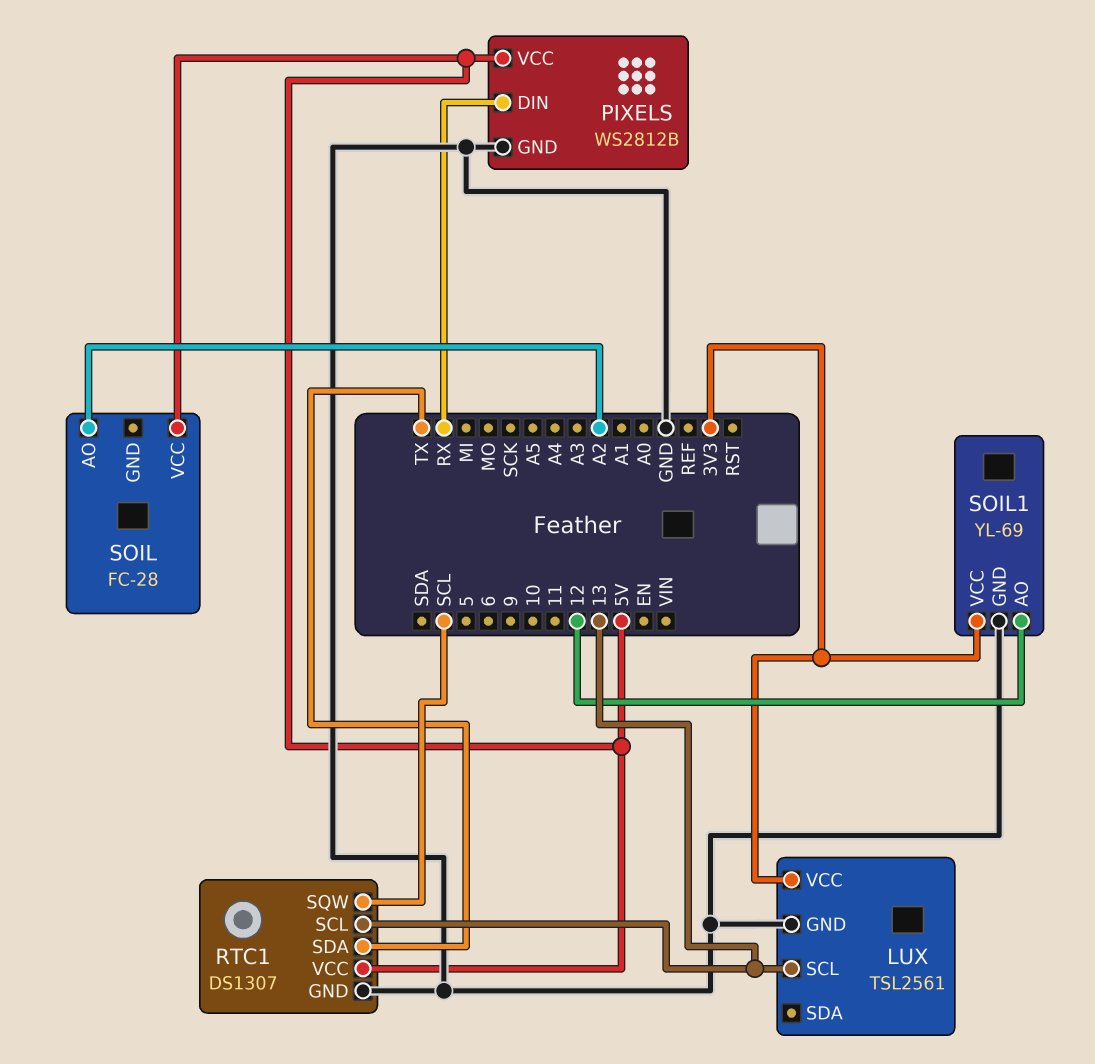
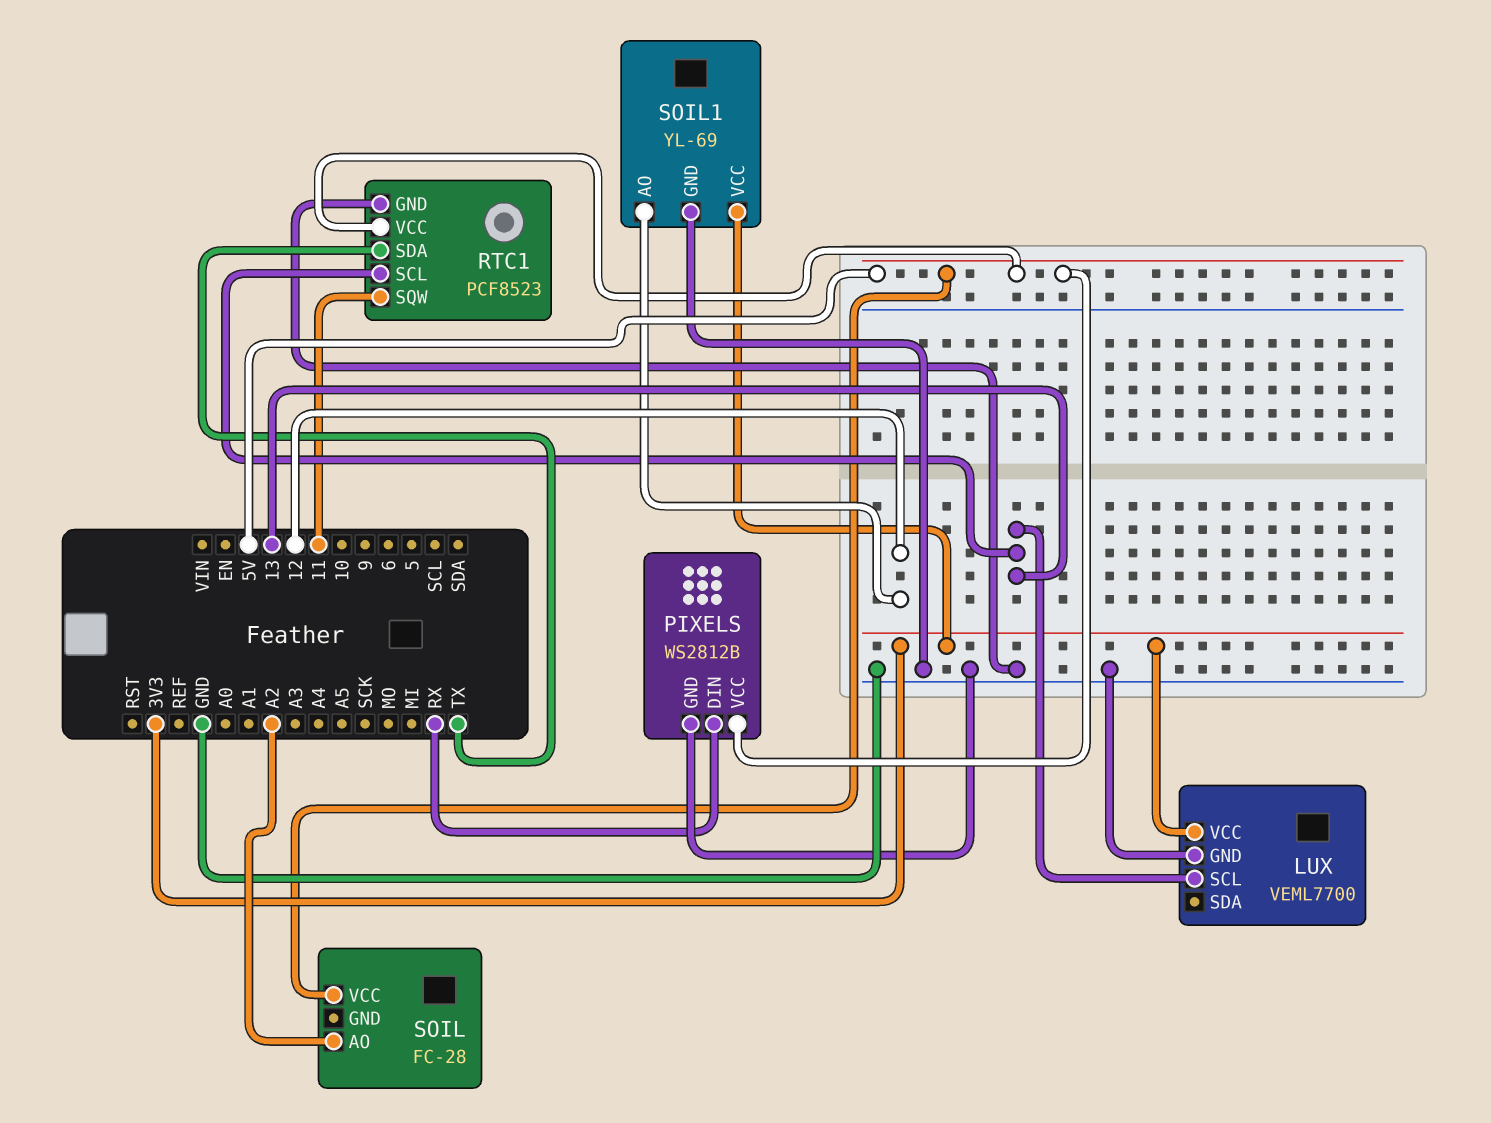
LUX: TSL2561 -> VEML7700
RTC1: DS1307 -> PCF8523
RTC1 pin SQW: SCL -> 11

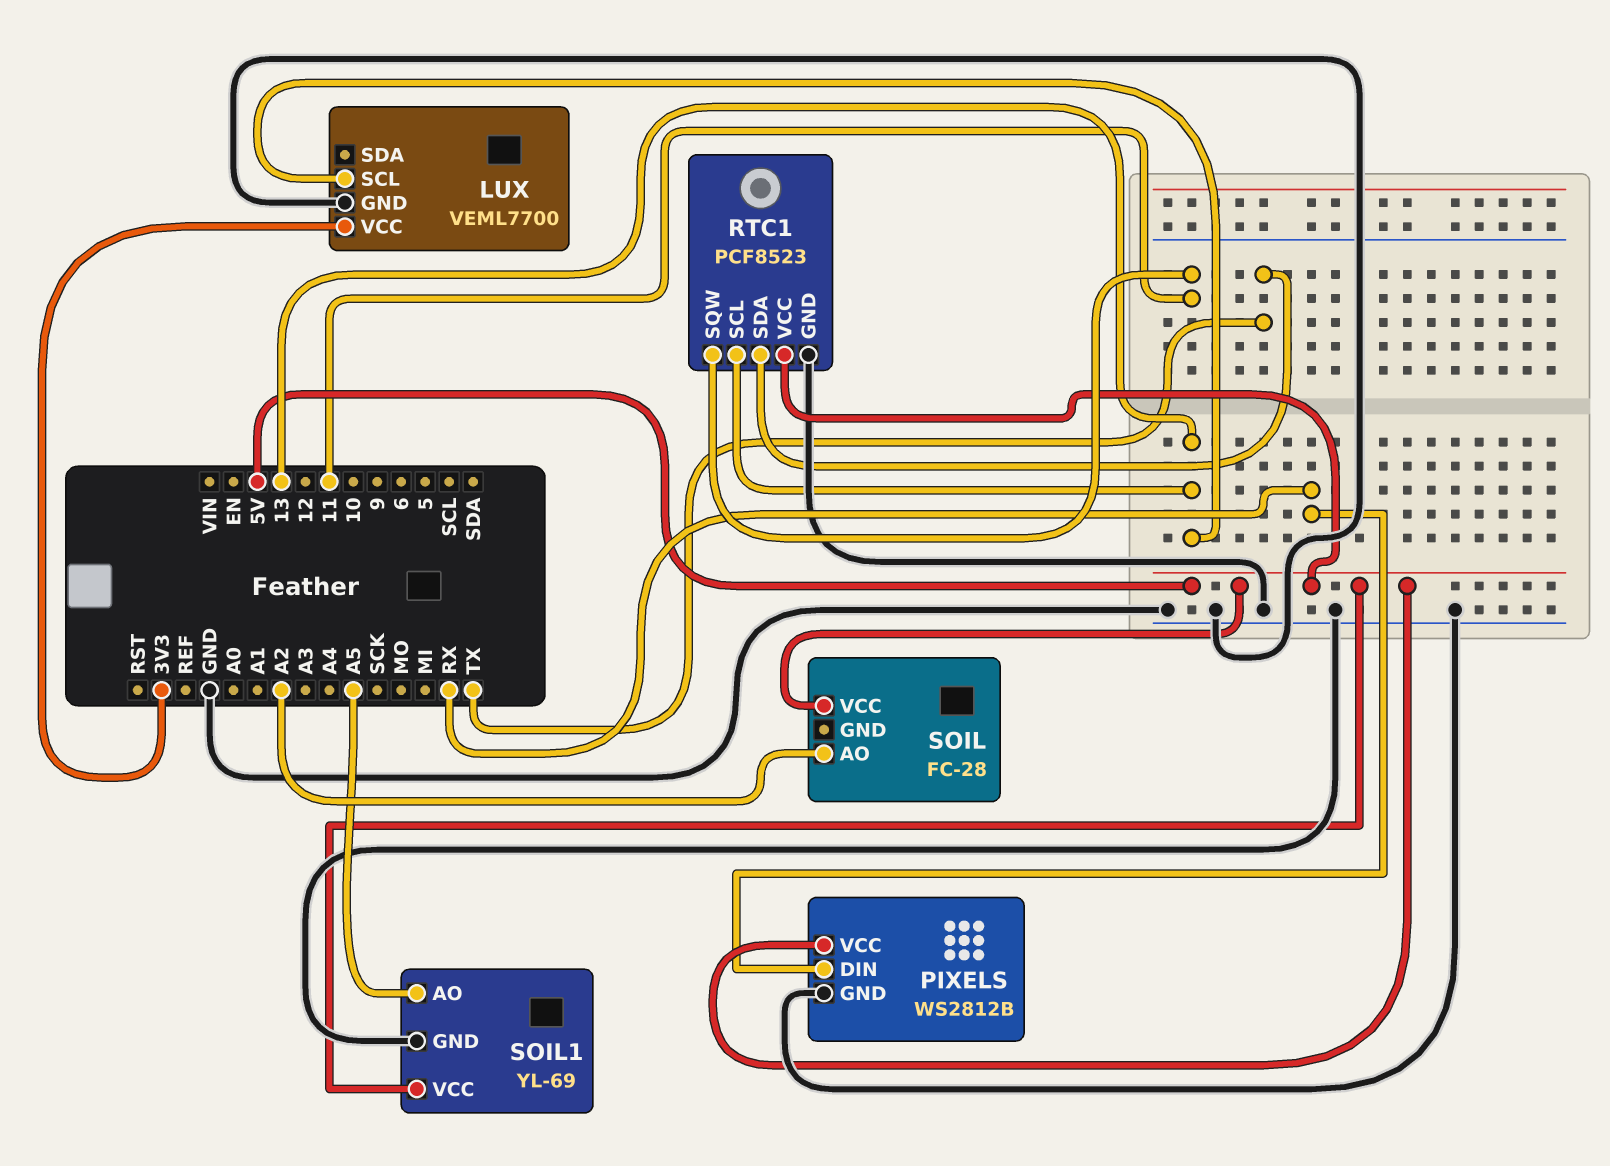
SOIL1 pin AO: 12 -> A5
SOIL1 pin VCC: 3V3 -> 5V

